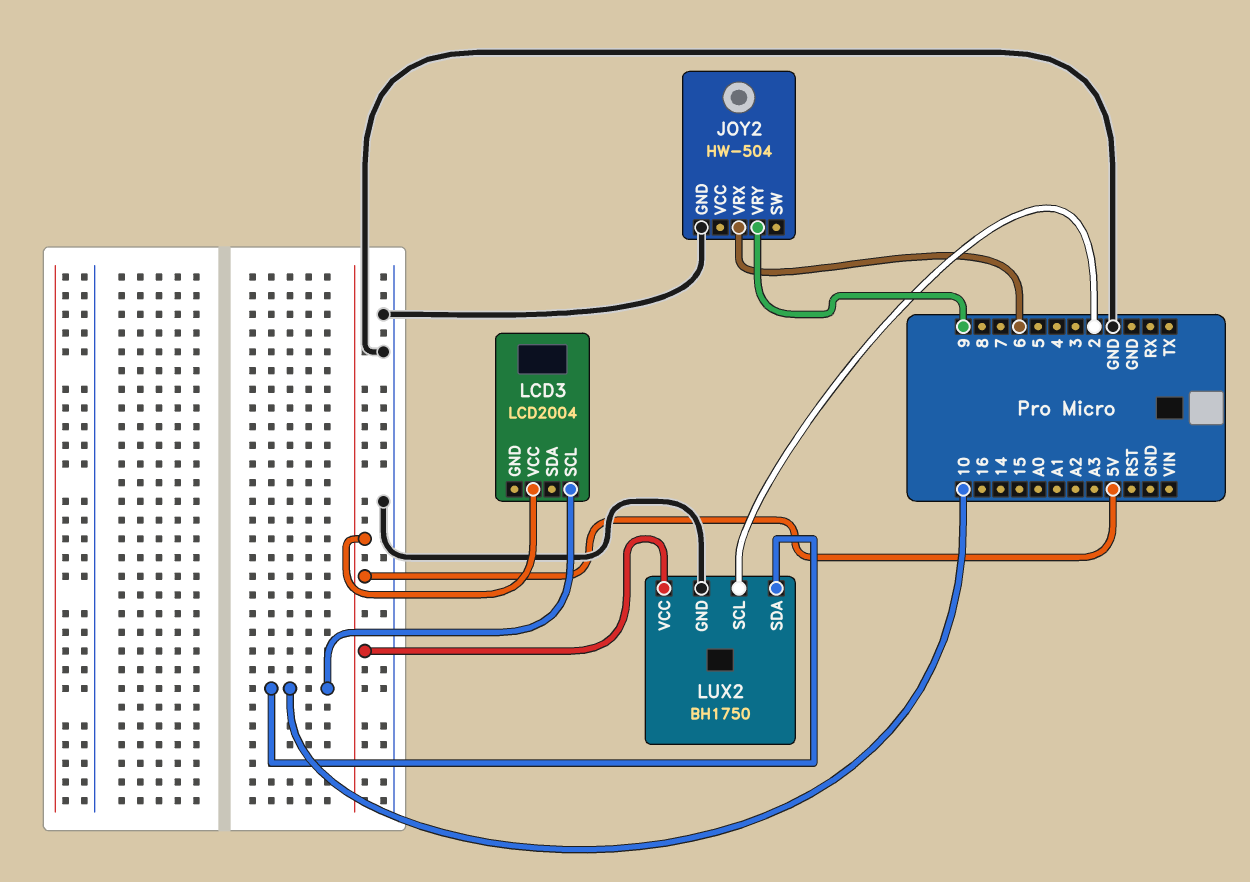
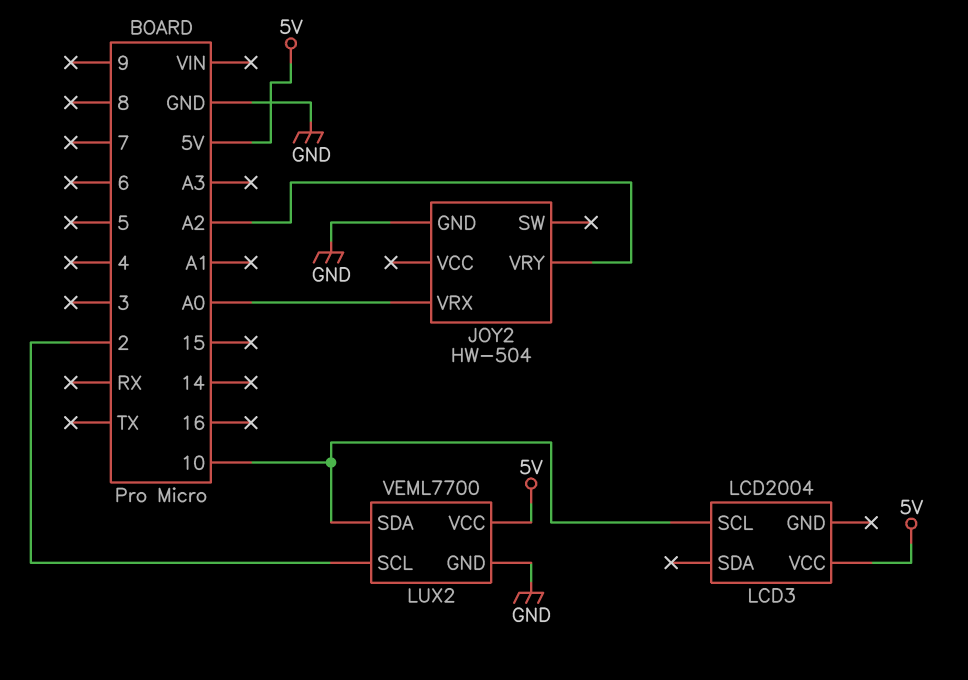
JOY2 pin VRX: 6 -> A0
JOY2 pin VRY: 9 -> A2
LUX2: BH1750 -> VEML7700

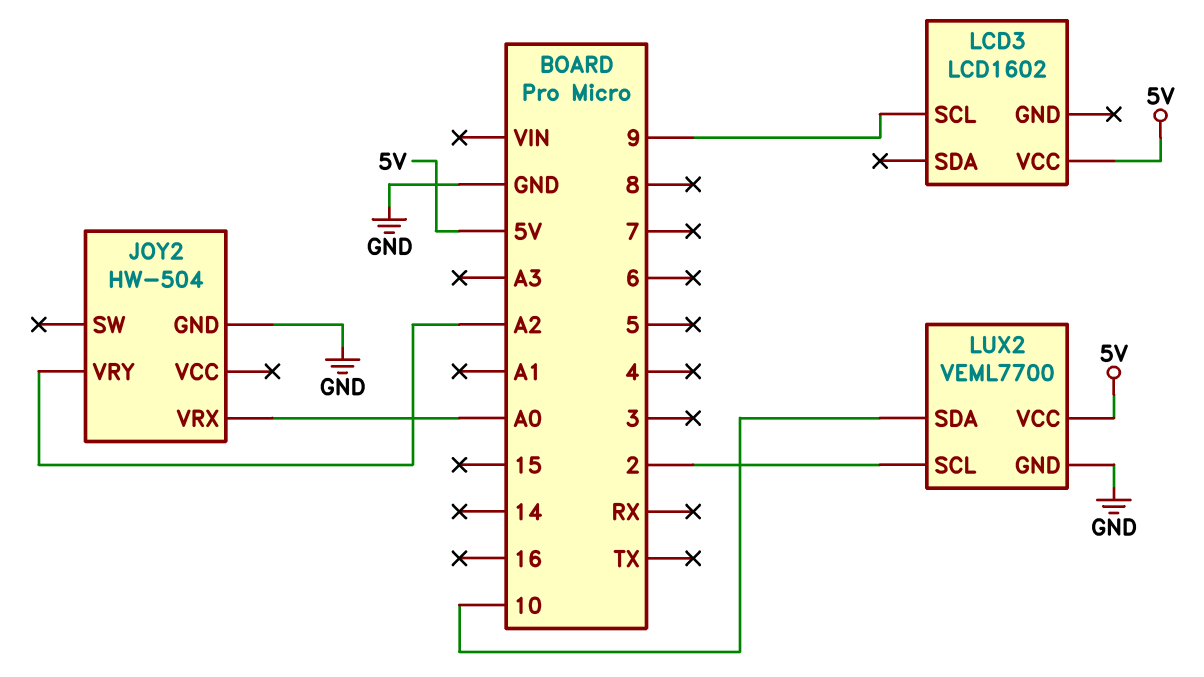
LCD3: LCD2004 -> LCD1602
LCD3 pin SCL: 10 -> 9

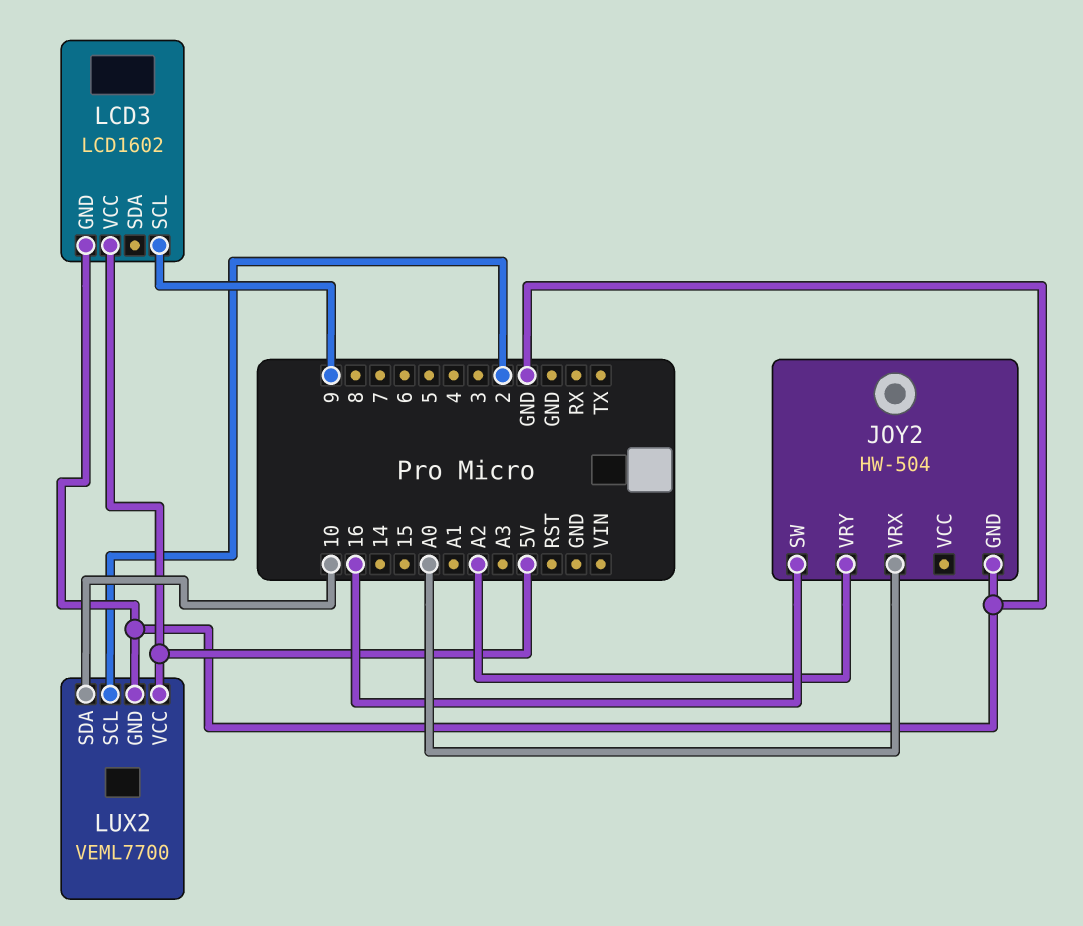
JOY2 pin SW: none -> 16
LCD3 pin GND: none -> GND

